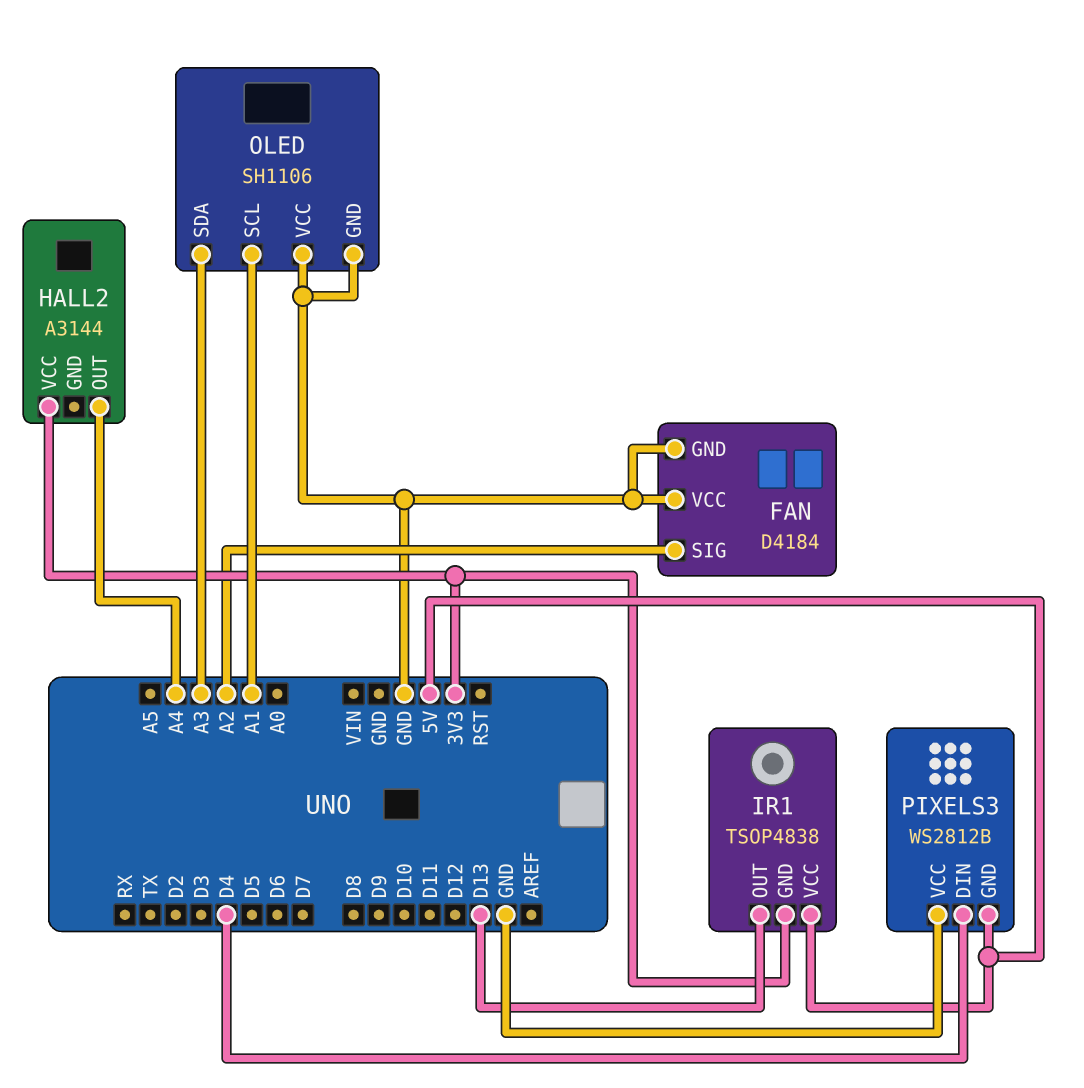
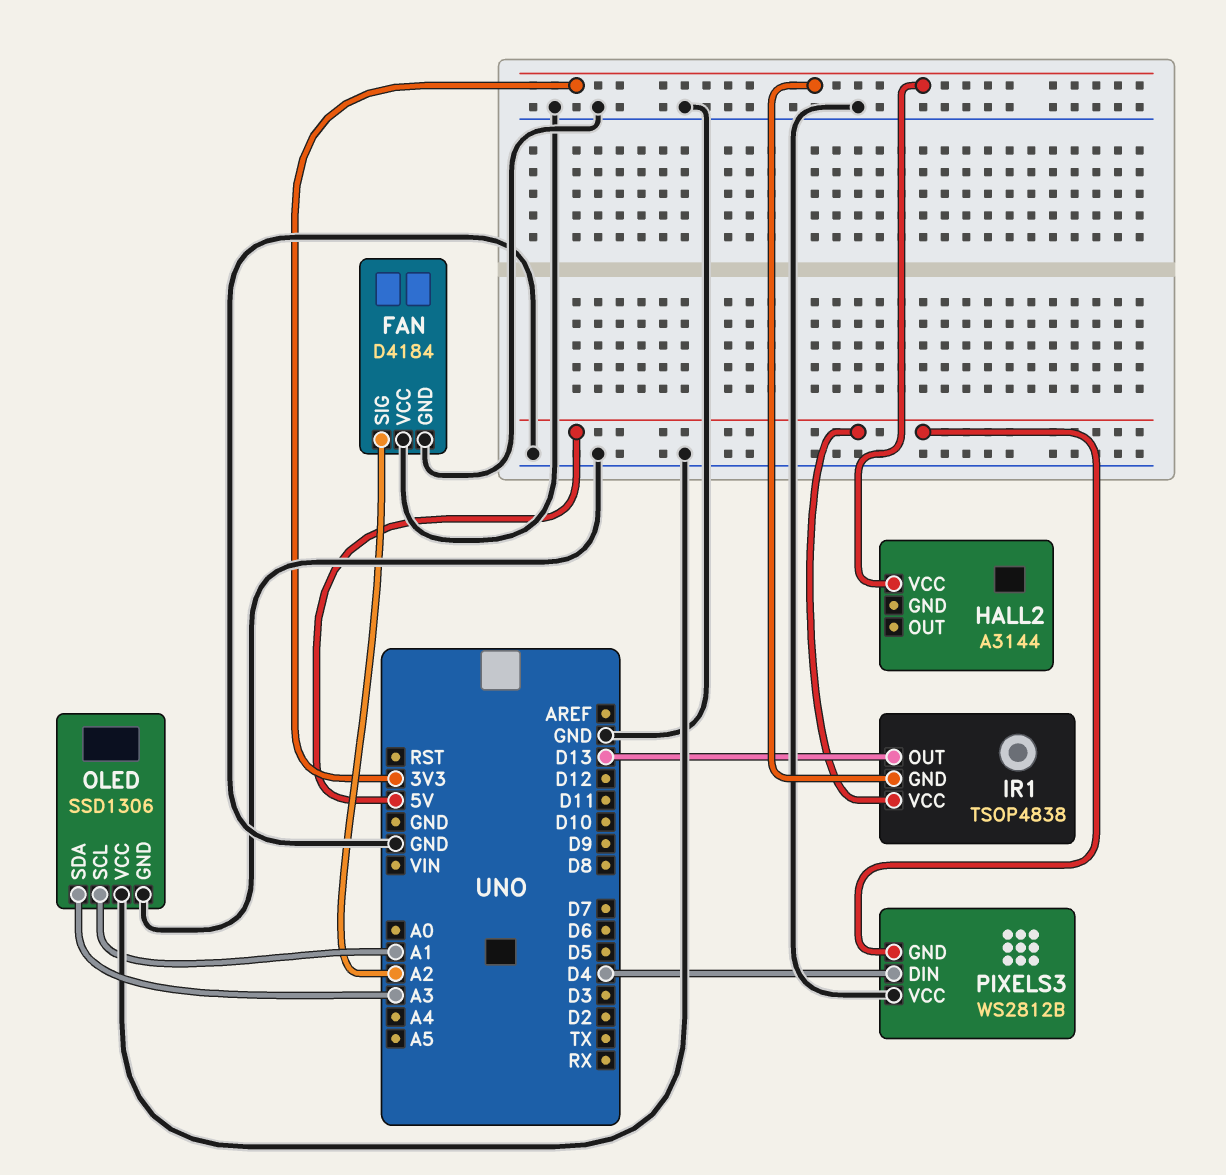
HALL2 pin OUT: A4 -> none
OLED: SH1106 -> SSD1306

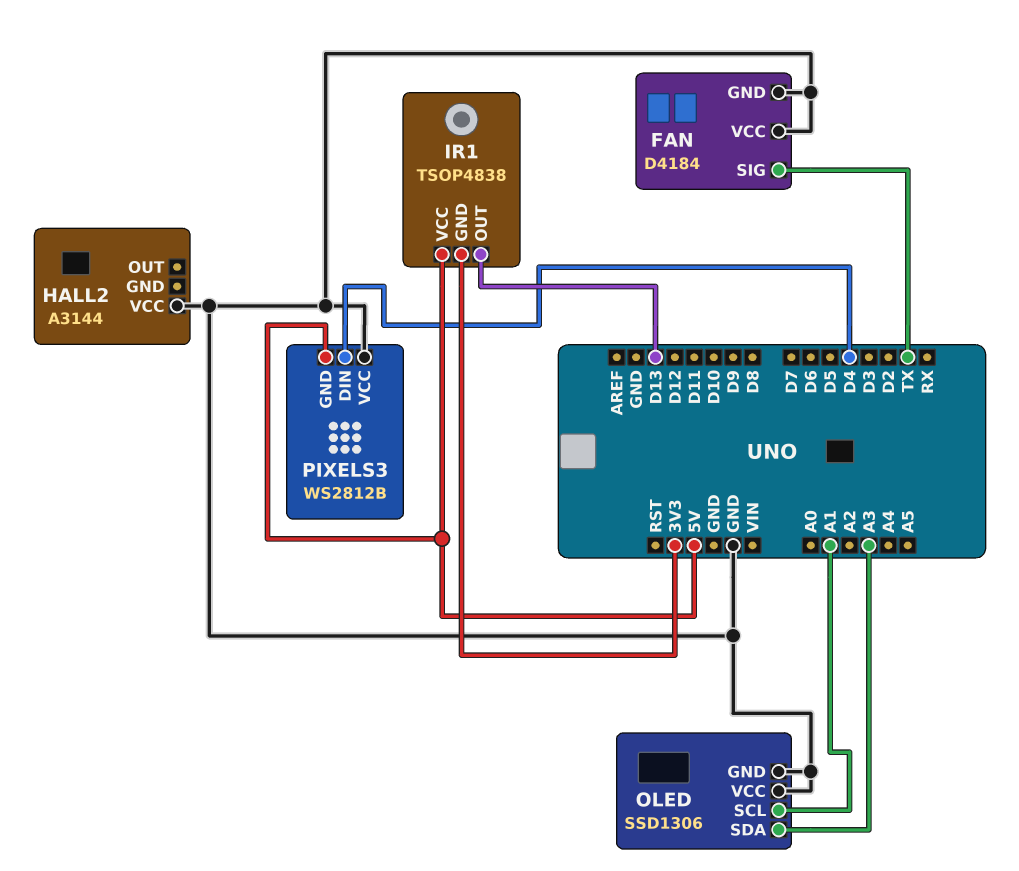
FAN pin SIG: A2 -> TX
HALL2 pin VCC: 3V3 -> GND

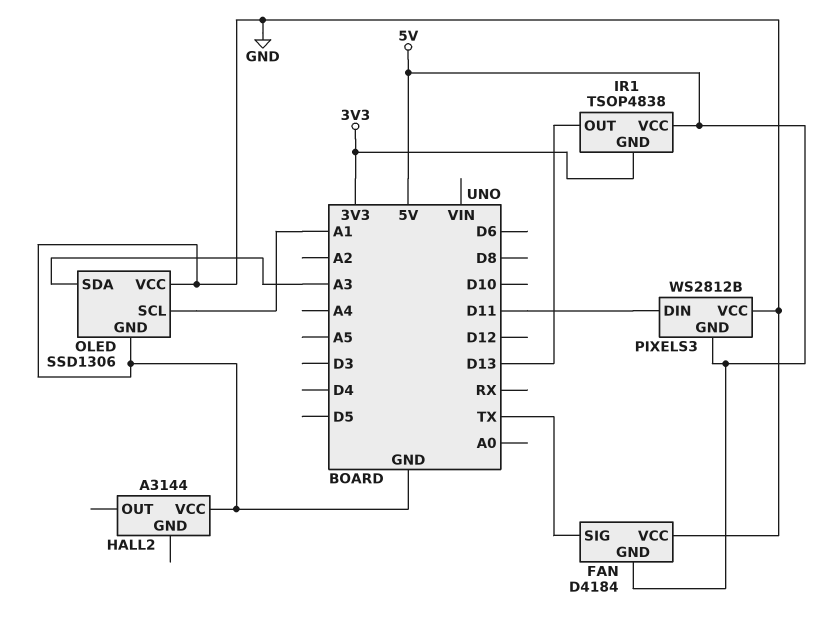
FAN pin GND: GND -> 5V
PIXELS3 pin DIN: D4 -> D11

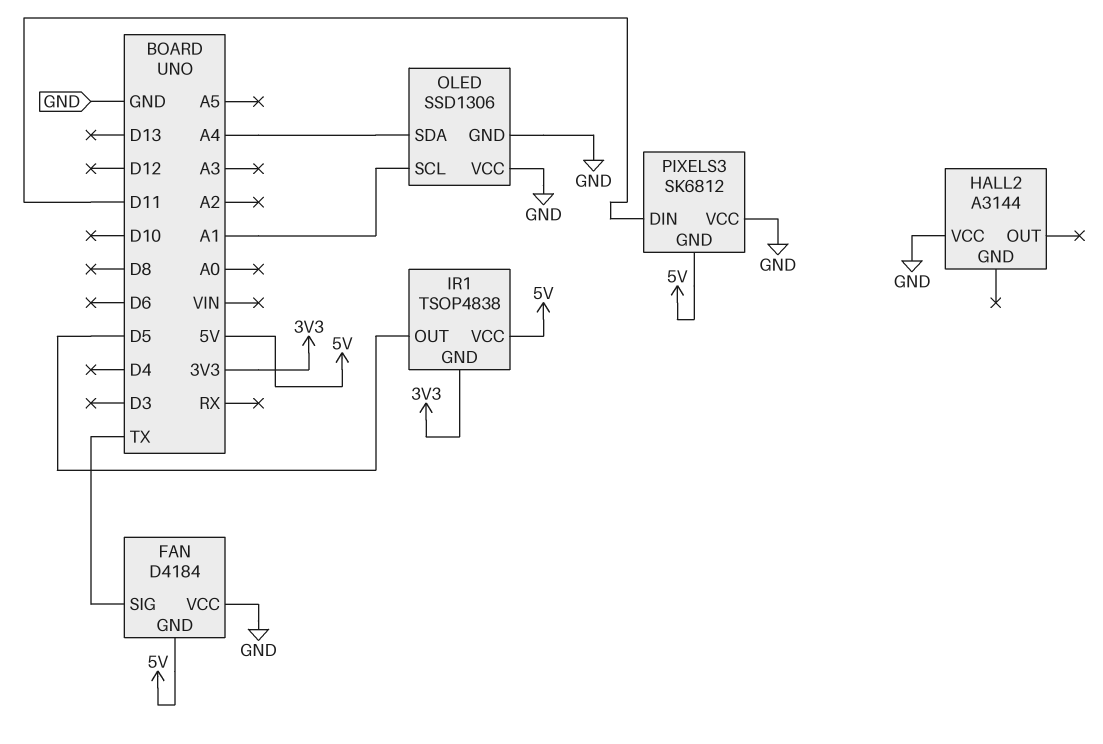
IR1 pin OUT: D13 -> D5
OLED pin SDA: A3 -> A4
PIXELS3: WS2812B -> SK6812

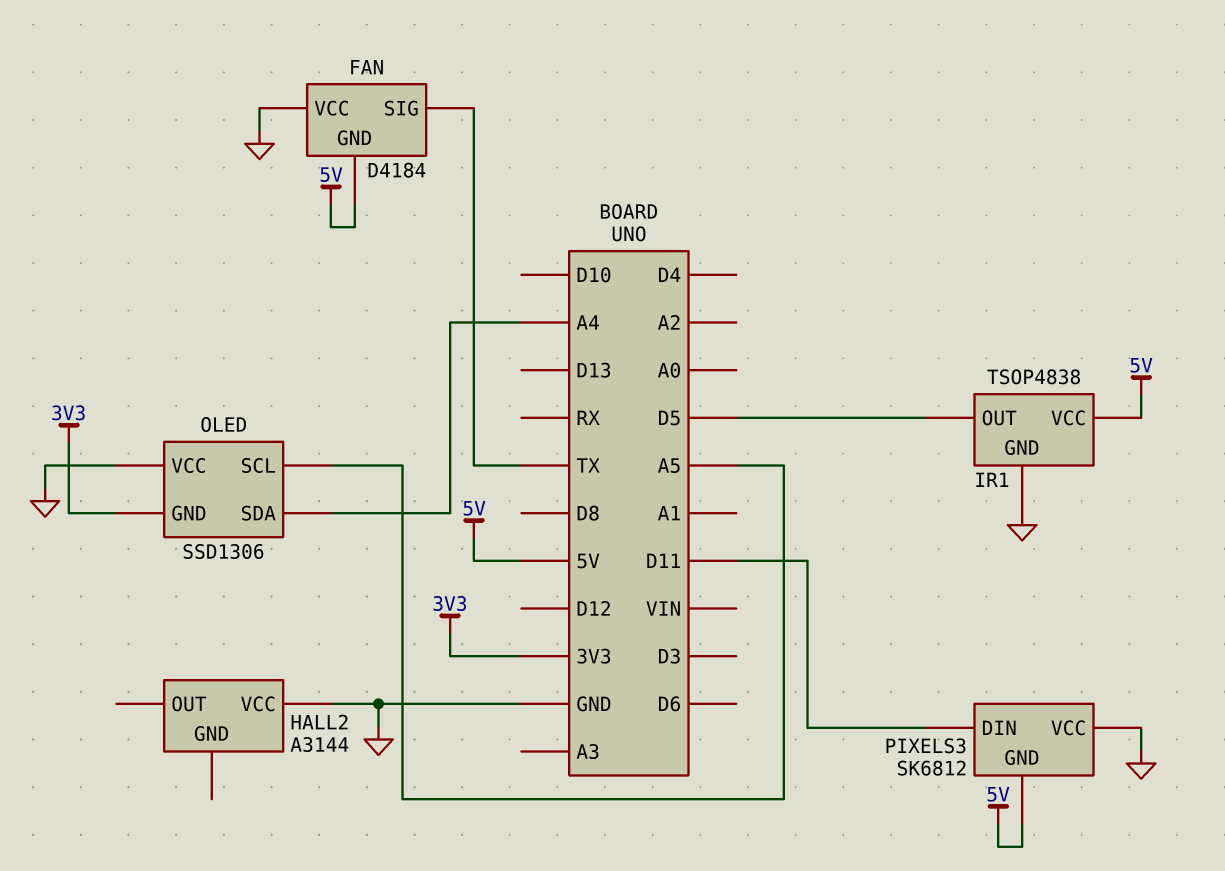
IR1 pin GND: 3V3 -> GND
OLED pin GND: GND -> 3V3
OLED pin SCL: A1 -> A5

